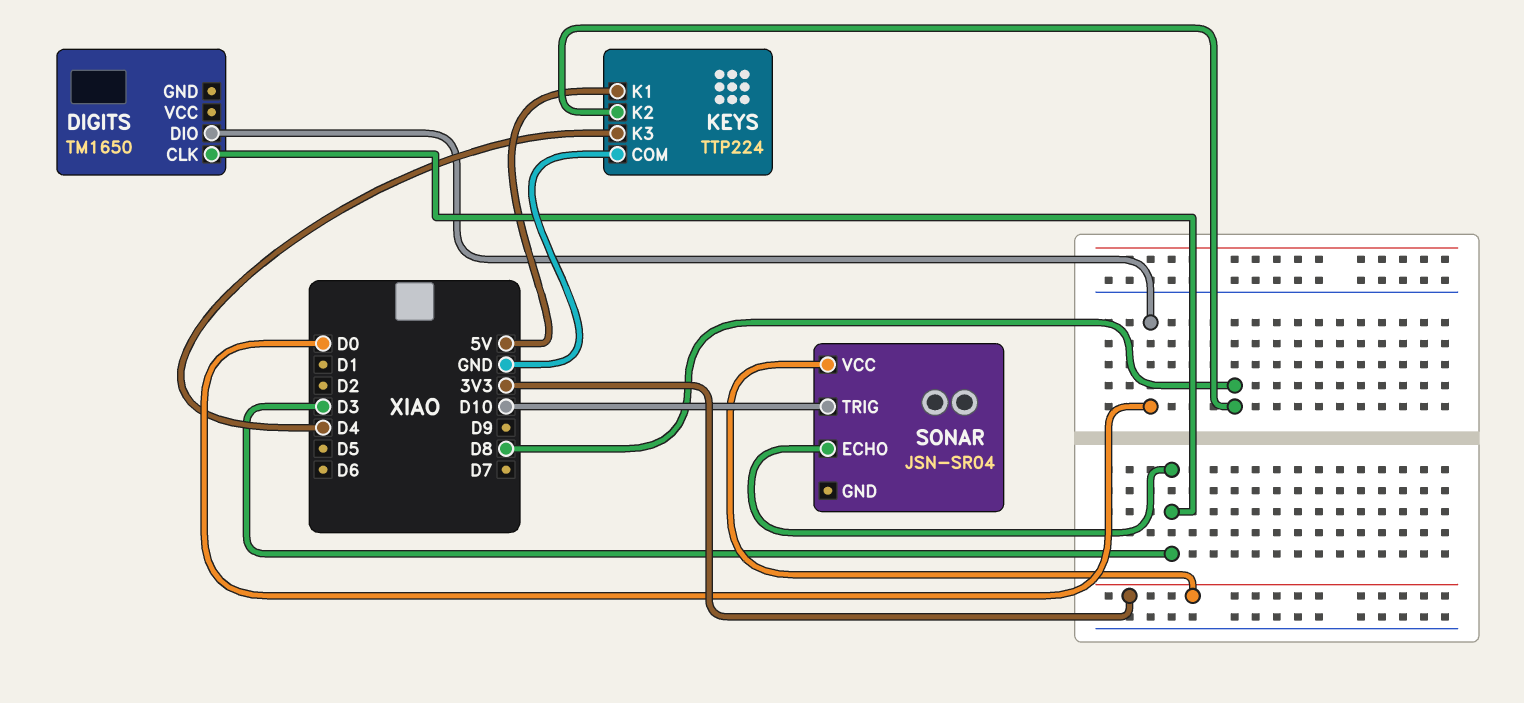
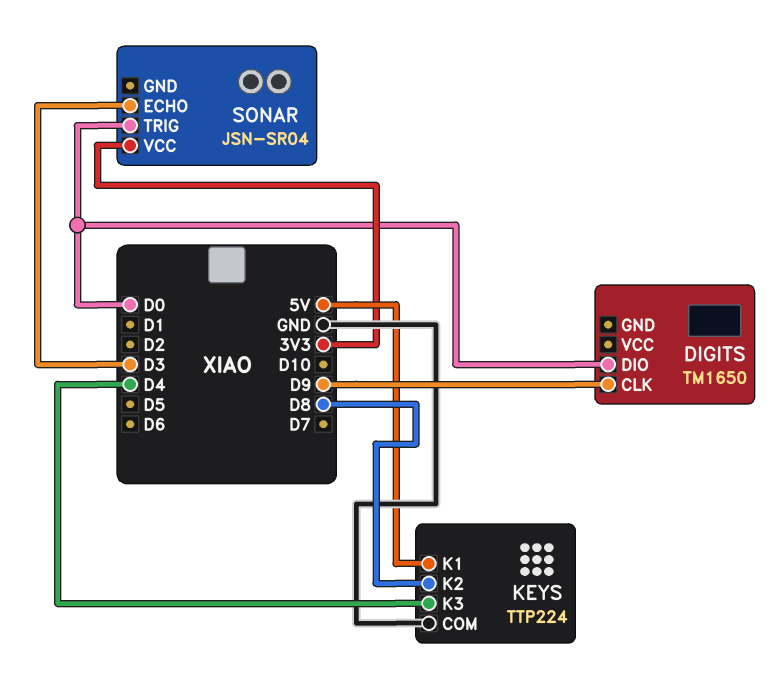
DIGITS pin CLK: D3 -> D9
SONAR pin TRIG: D10 -> D0

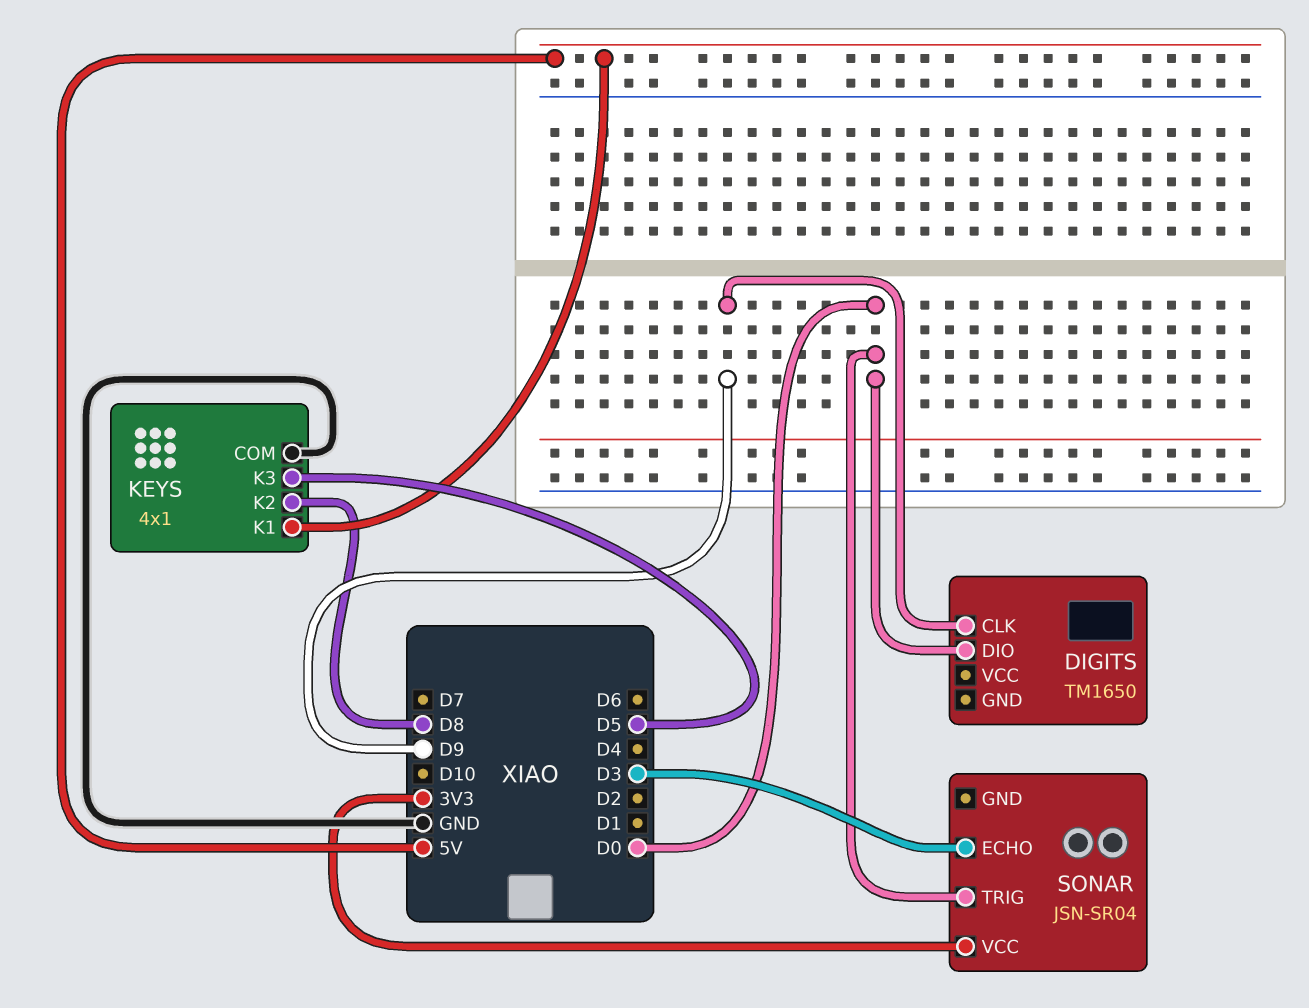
KEYS: TTP224 -> 4x1
KEYS pin K3: D4 -> D5

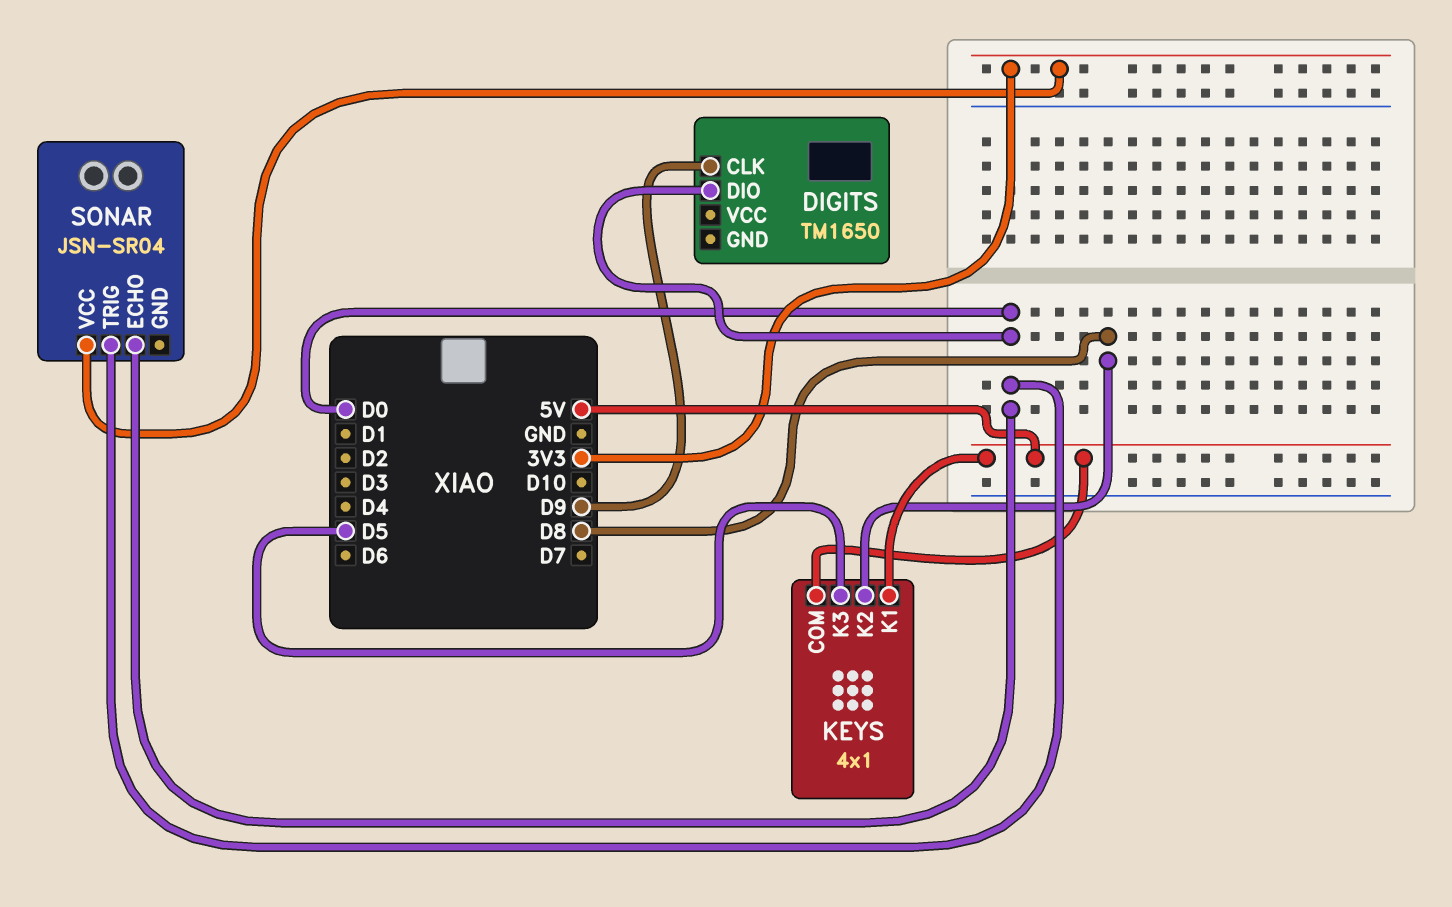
KEYS pin COM: GND -> 5V
SONAR pin ECHO: D3 -> D0

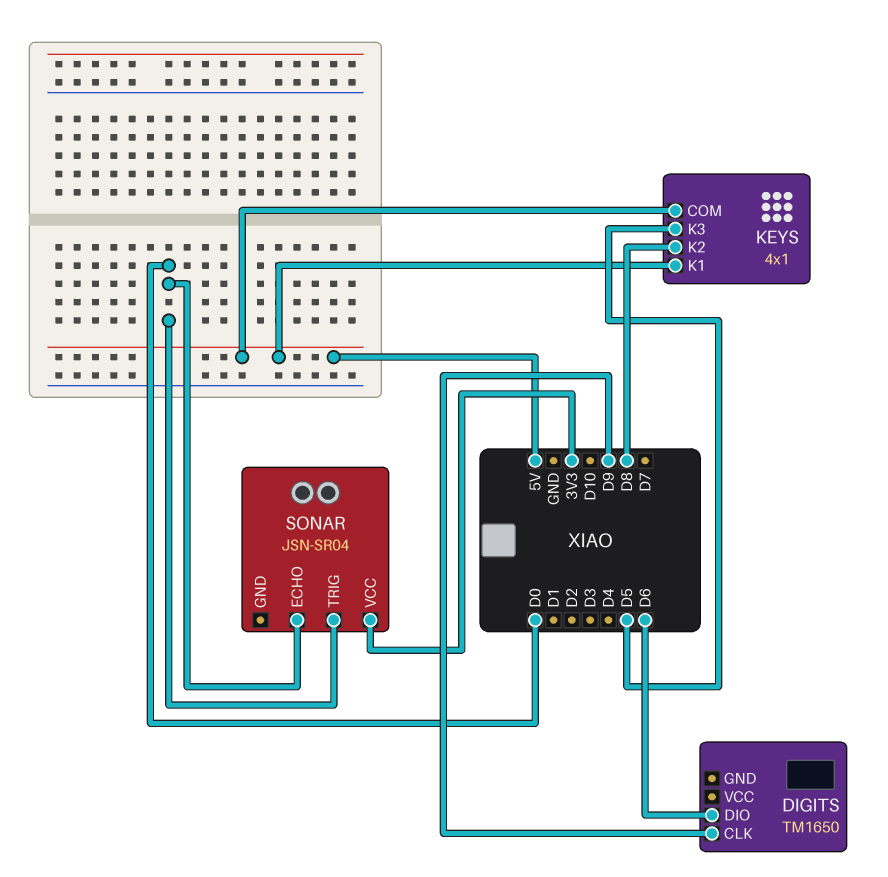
DIGITS pin DIO: D0 -> D6

